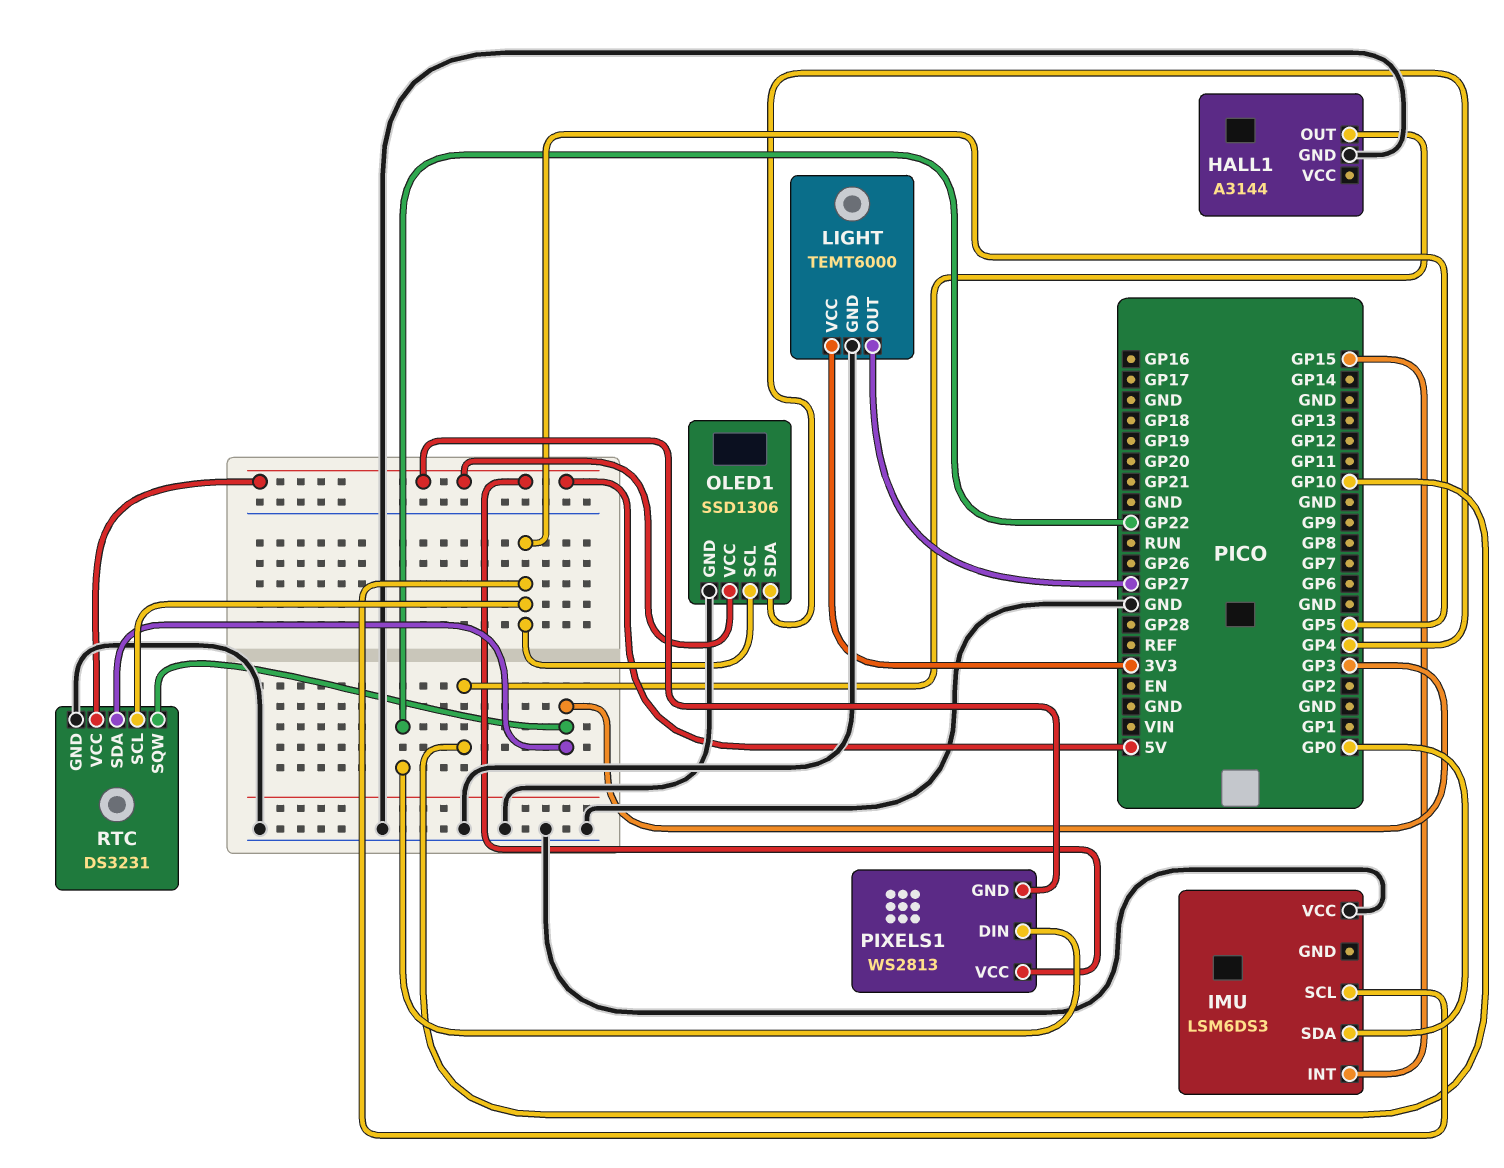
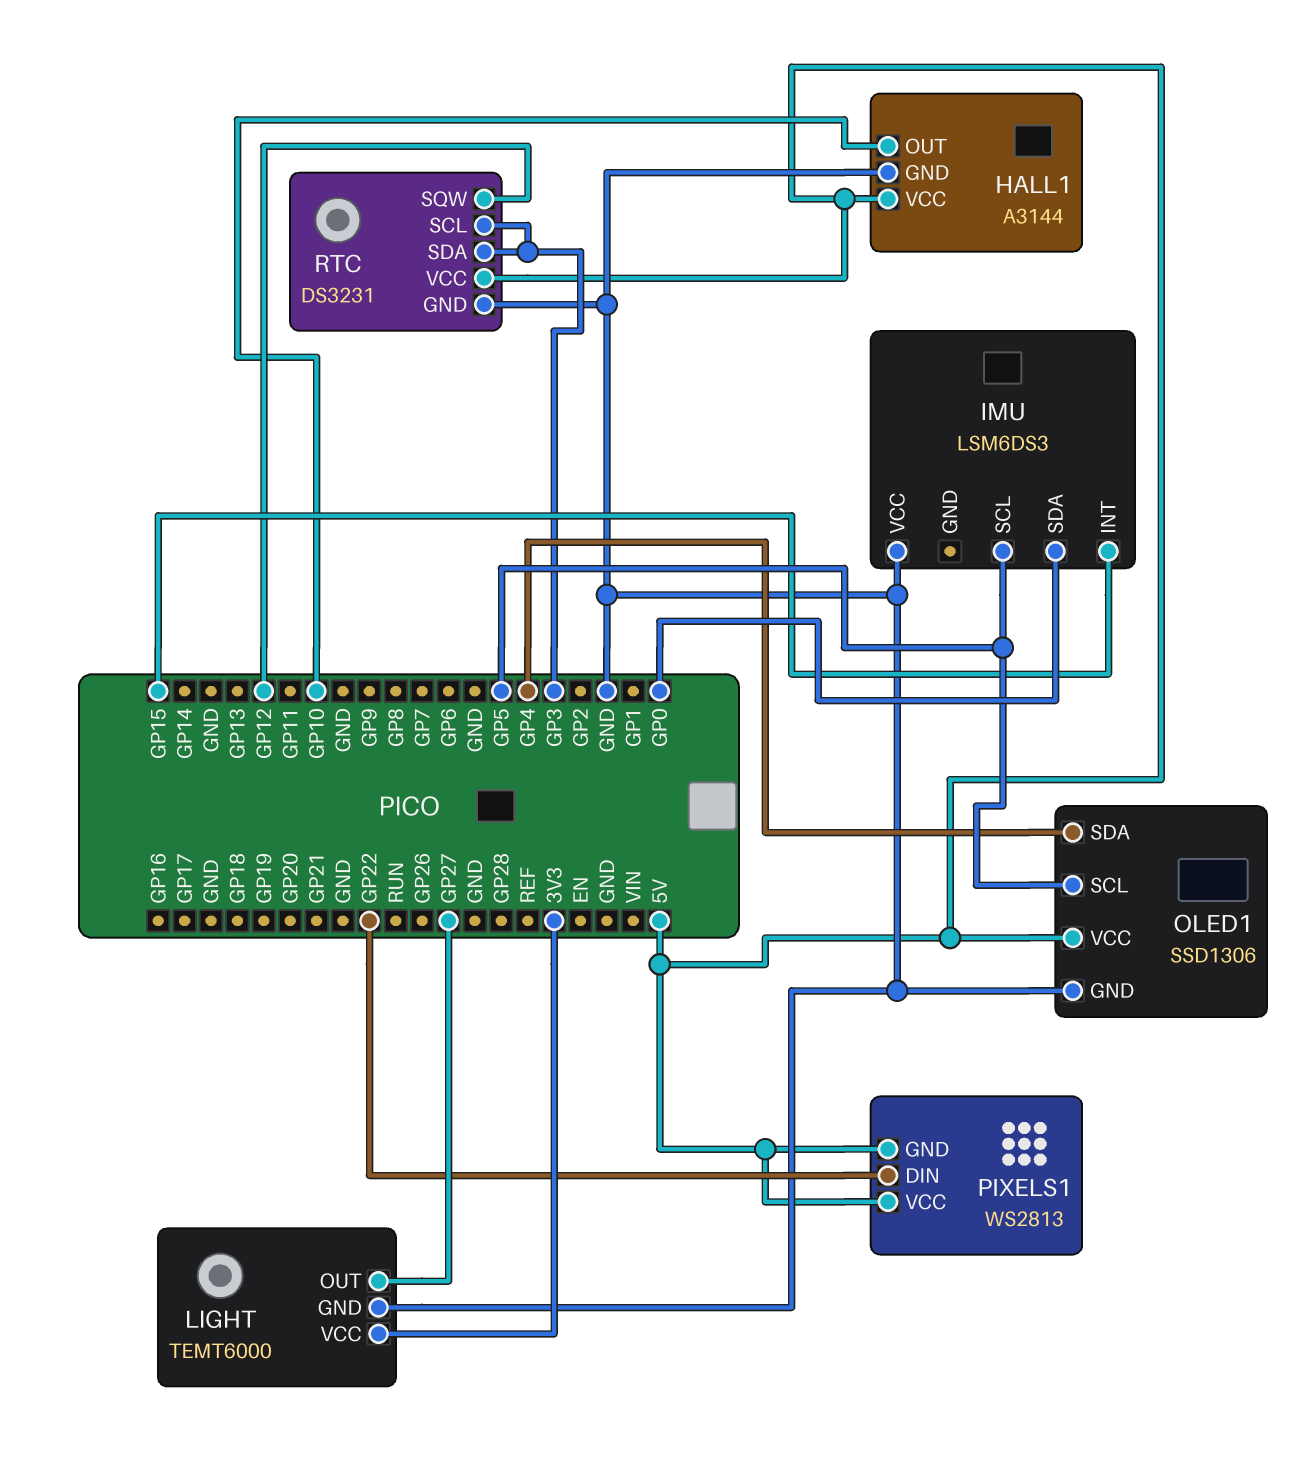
HALL1 pin VCC: none -> 5V
RTC pin SCL: GP5 -> GP3
RTC pin SQW: GP3 -> GP12

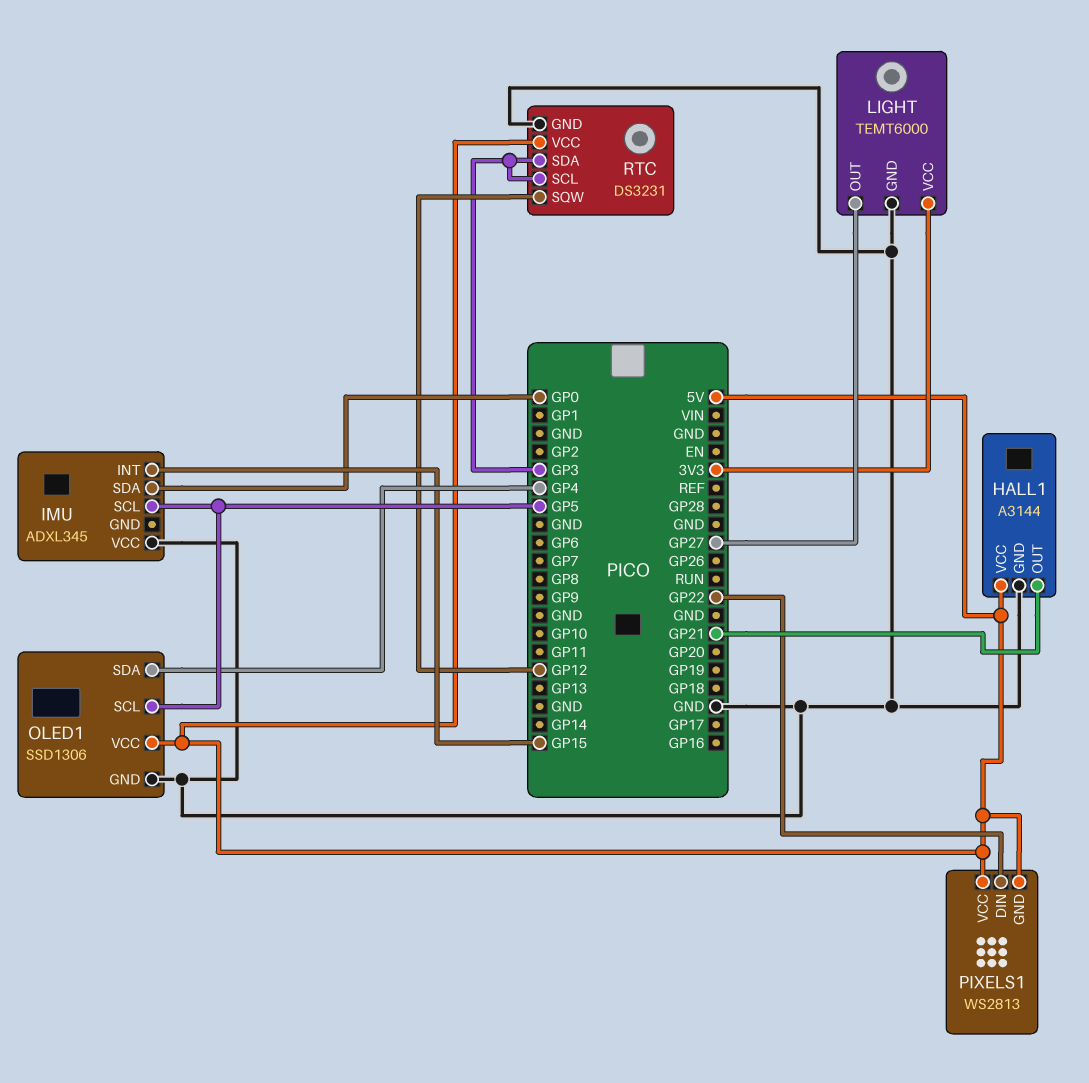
HALL1 pin OUT: GP10 -> GP21
IMU: LSM6DS3 -> ADXL345

